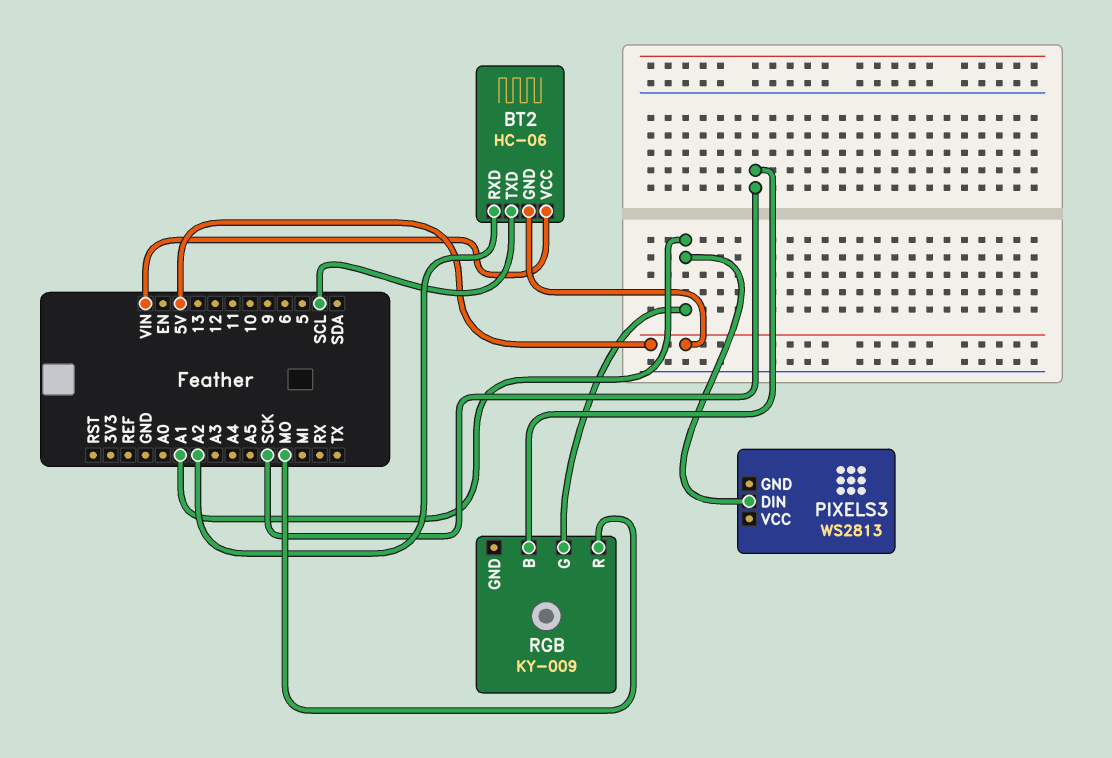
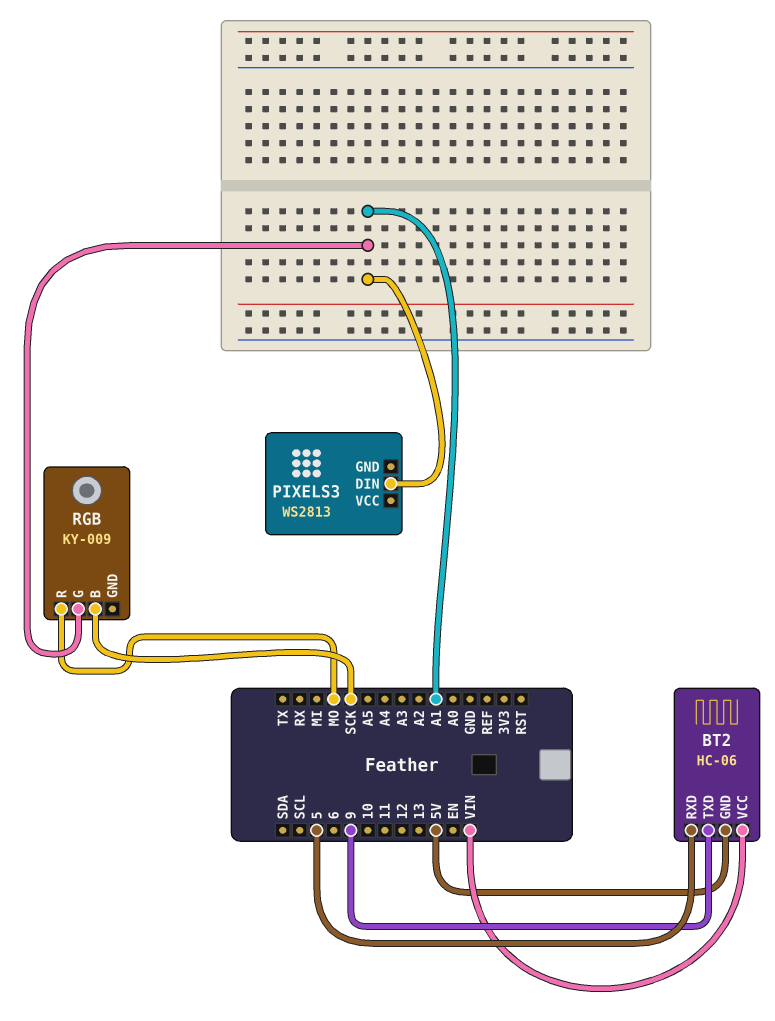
BT2 pin RXD: A2 -> 5
BT2 pin TXD: SCL -> 9

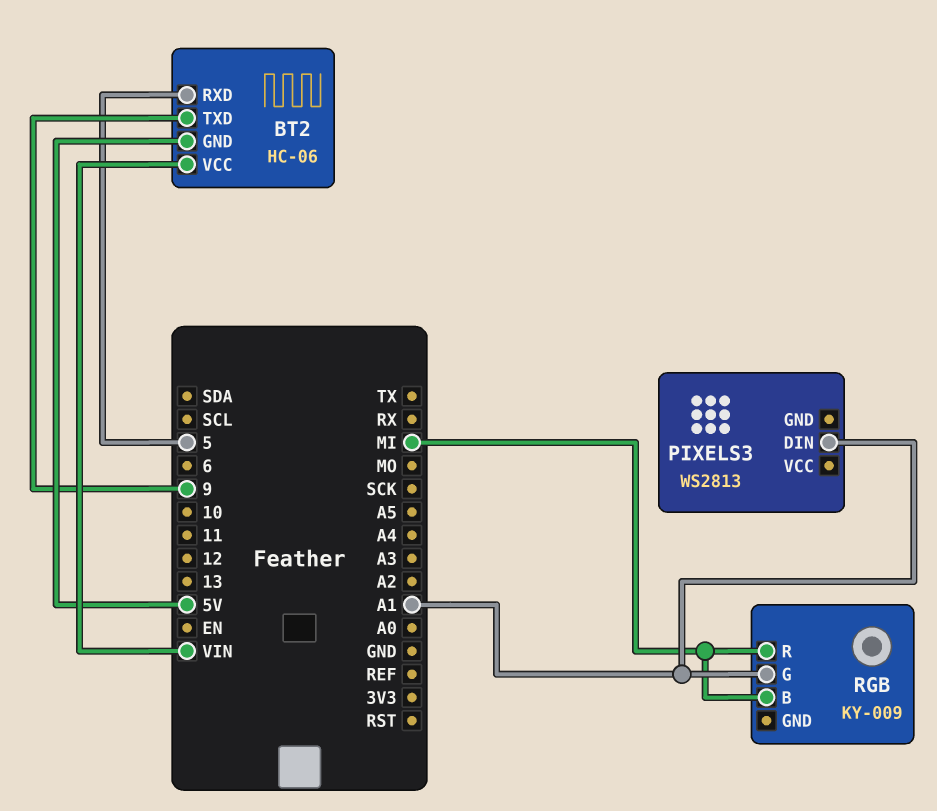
RGB pin B: SCK -> MI
RGB pin R: MO -> MI

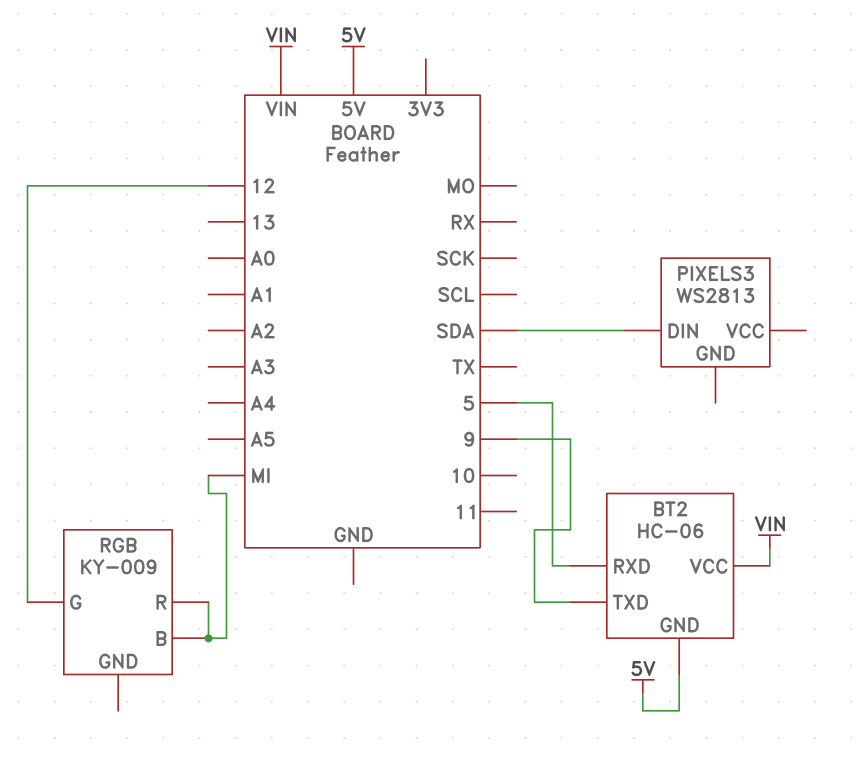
PIXELS3 pin DIN: A1 -> SDA
RGB pin G: A1 -> 12

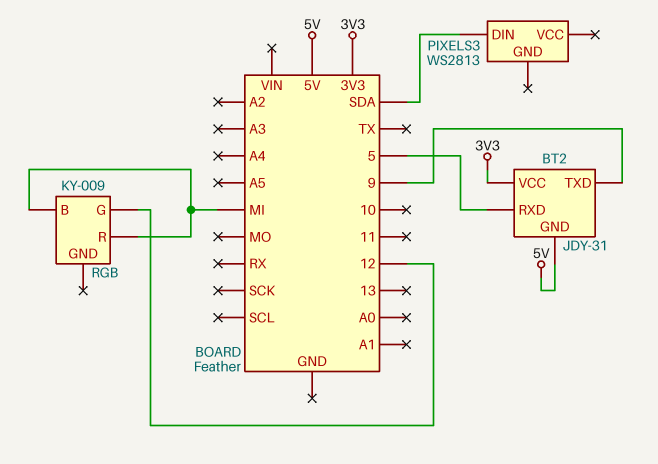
BT2: HC-06 -> JDY-31
BT2 pin VCC: VIN -> 3V3

